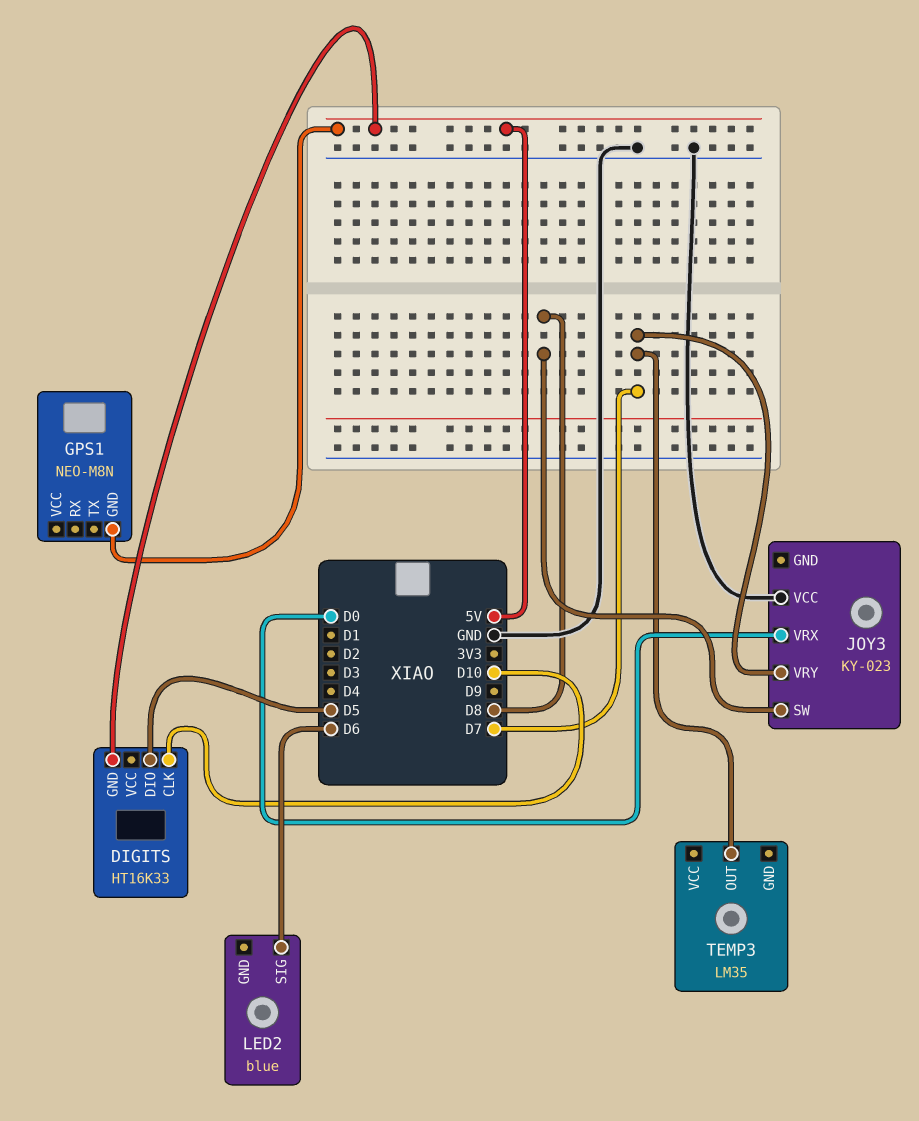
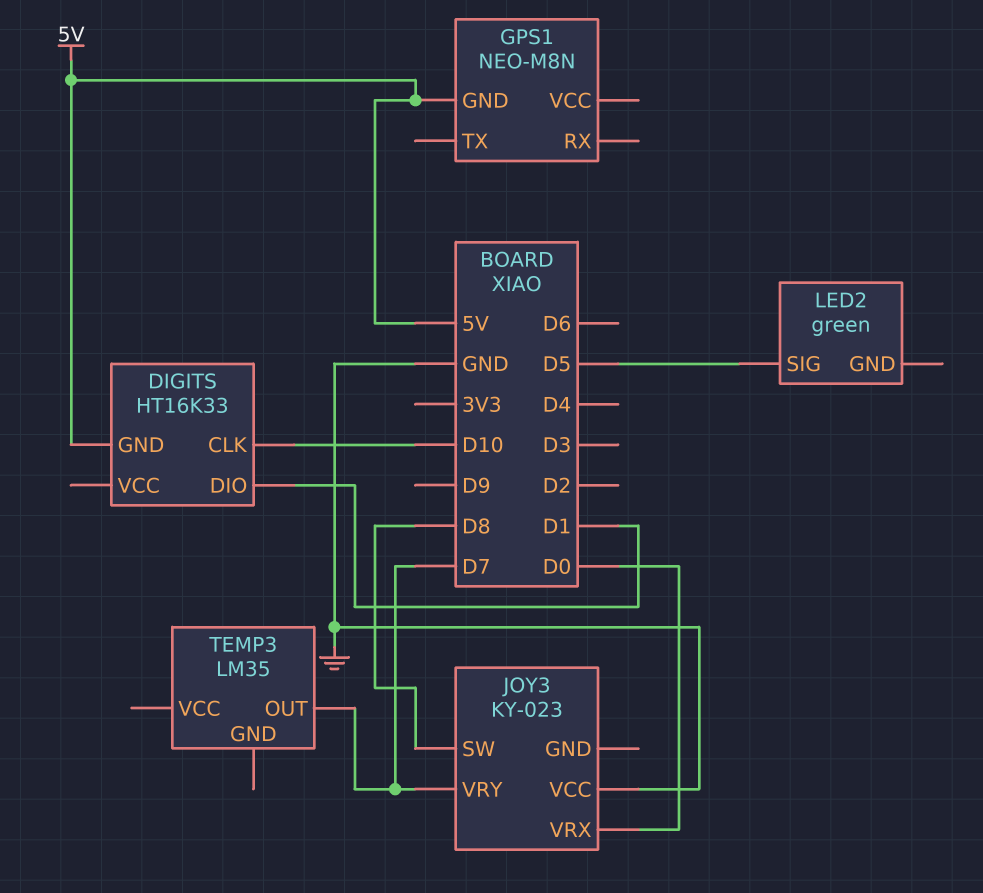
DIGITS pin DIO: D5 -> D1
LED2: blue -> green
LED2 pin SIG: D6 -> D5

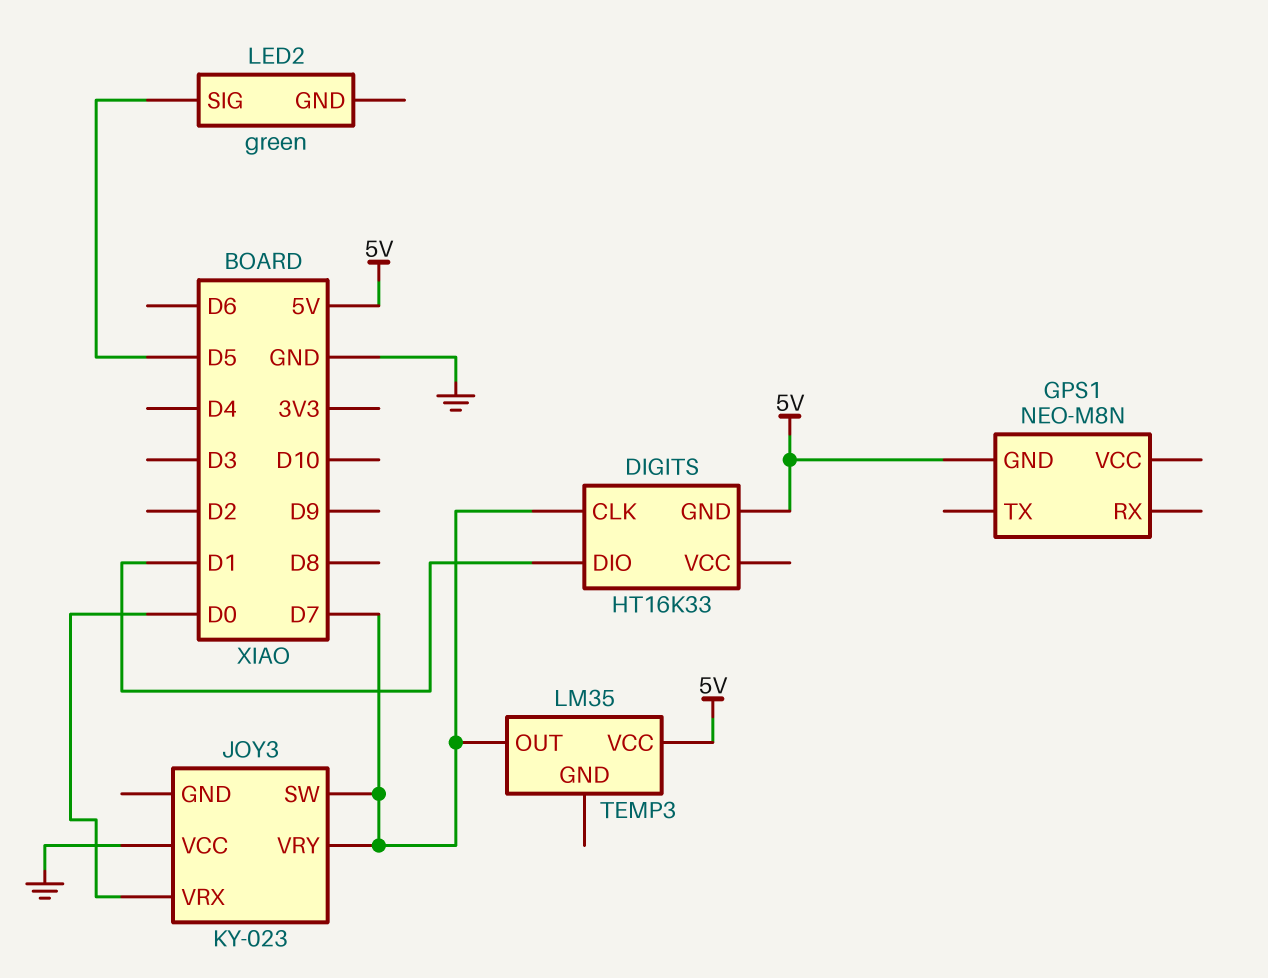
DIGITS pin CLK: D10 -> D7
JOY3 pin SW: D8 -> D7
TEMP3 pin VCC: none -> 5V

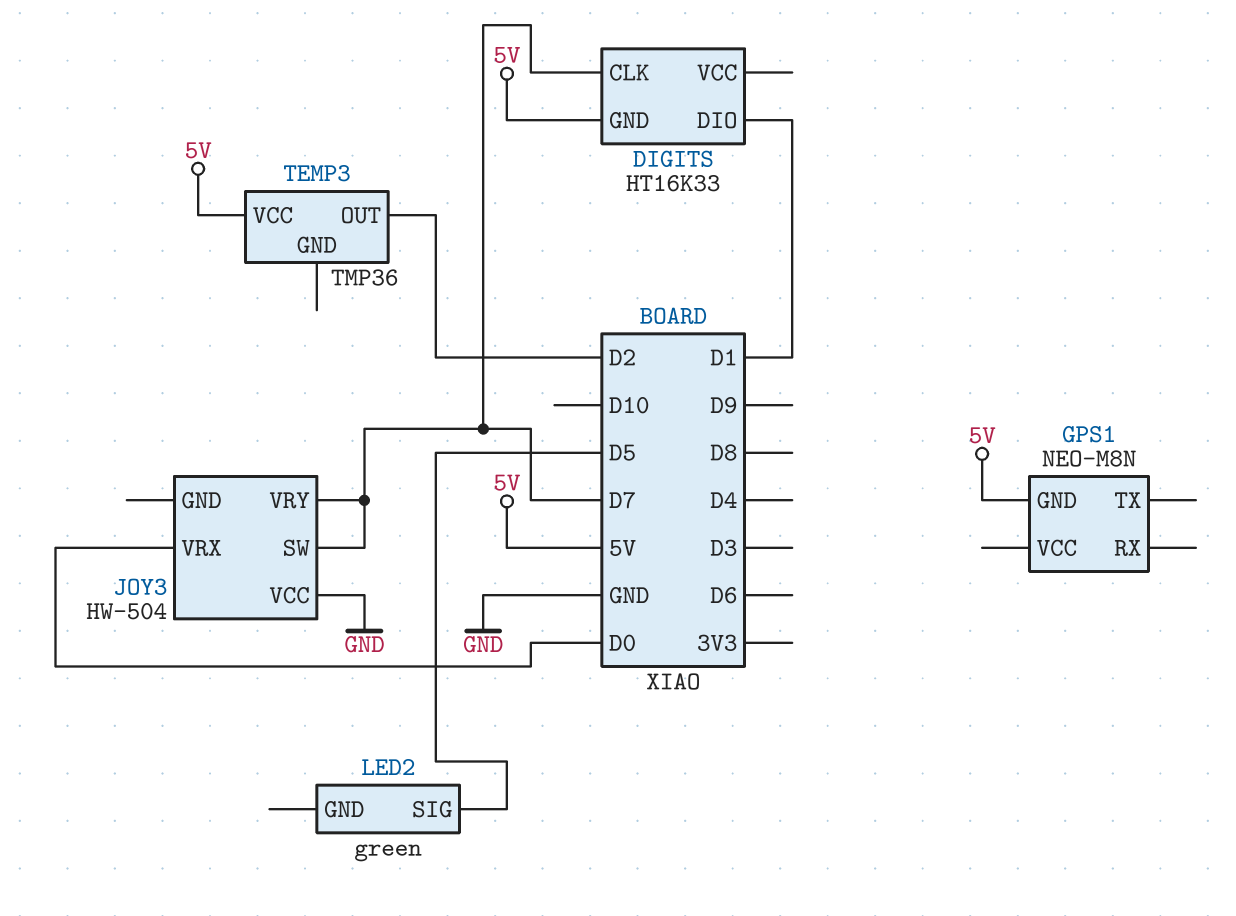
JOY3: KY-023 -> HW-504
TEMP3: LM35 -> TMP36
TEMP3 pin OUT: D7 -> D2

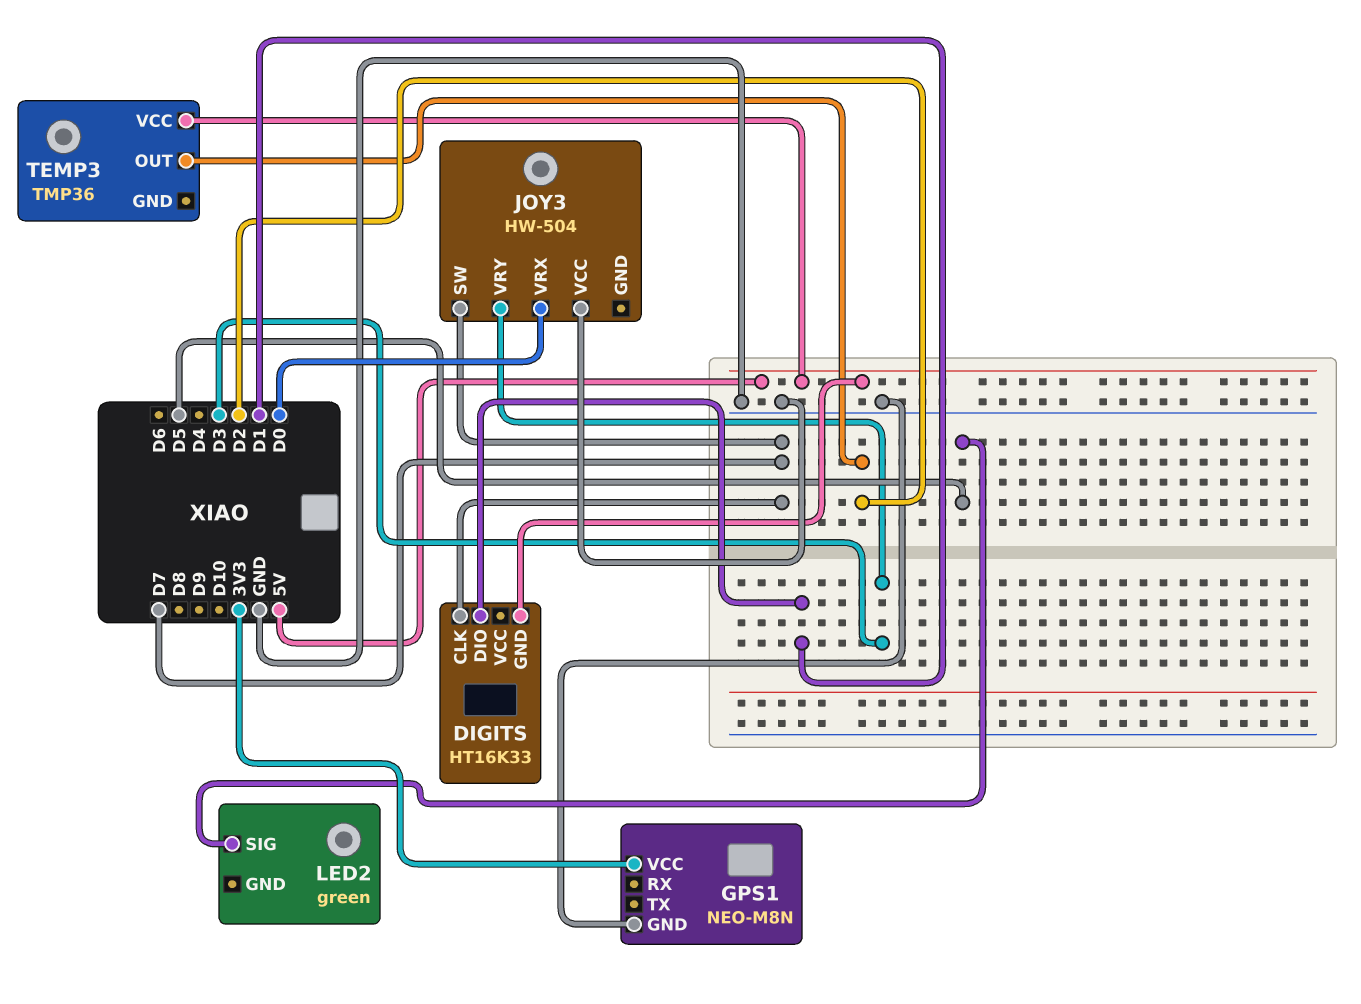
GPS1 pin GND: 5V -> GND
GPS1 pin VCC: none -> 3V3
JOY3 pin VRY: D7 -> D3

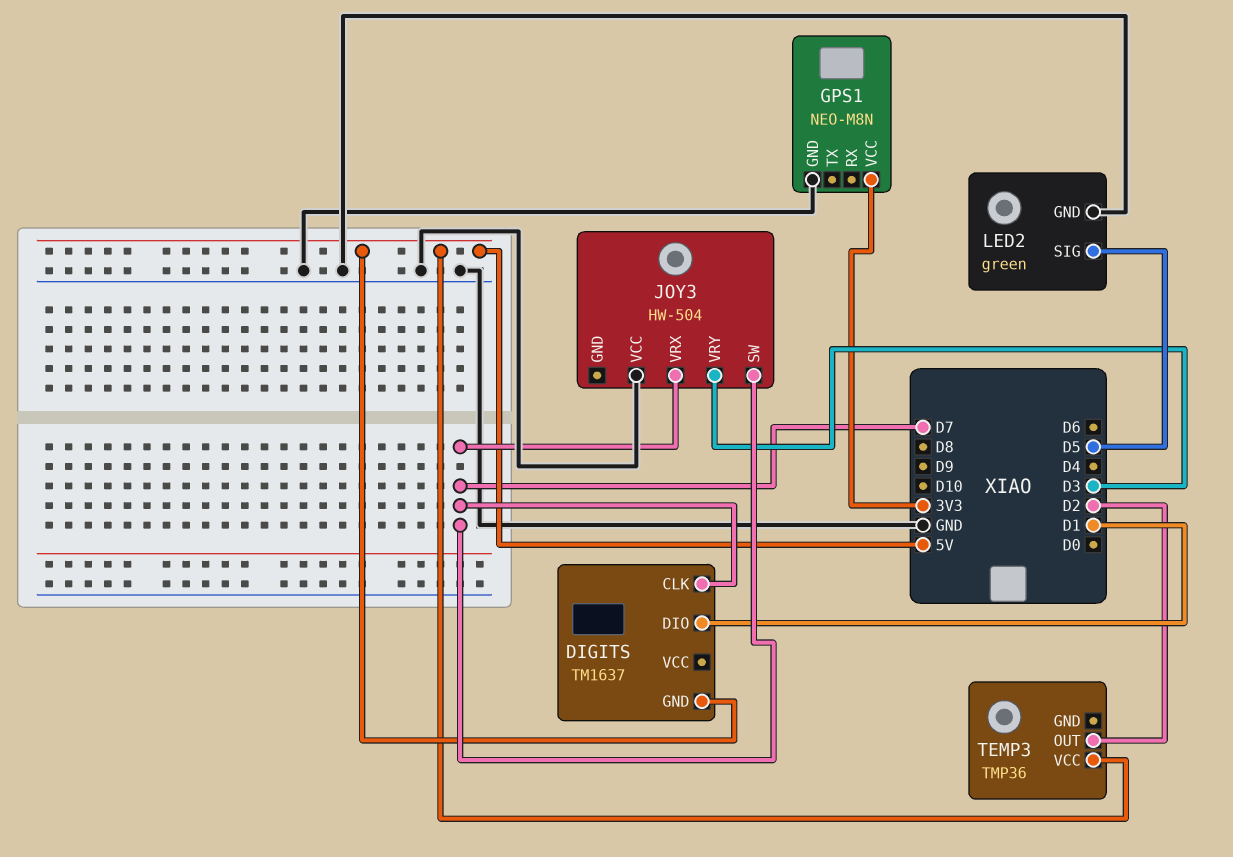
DIGITS: HT16K33 -> TM1637
JOY3 pin VRX: D0 -> D7
LED2 pin GND: none -> GND

